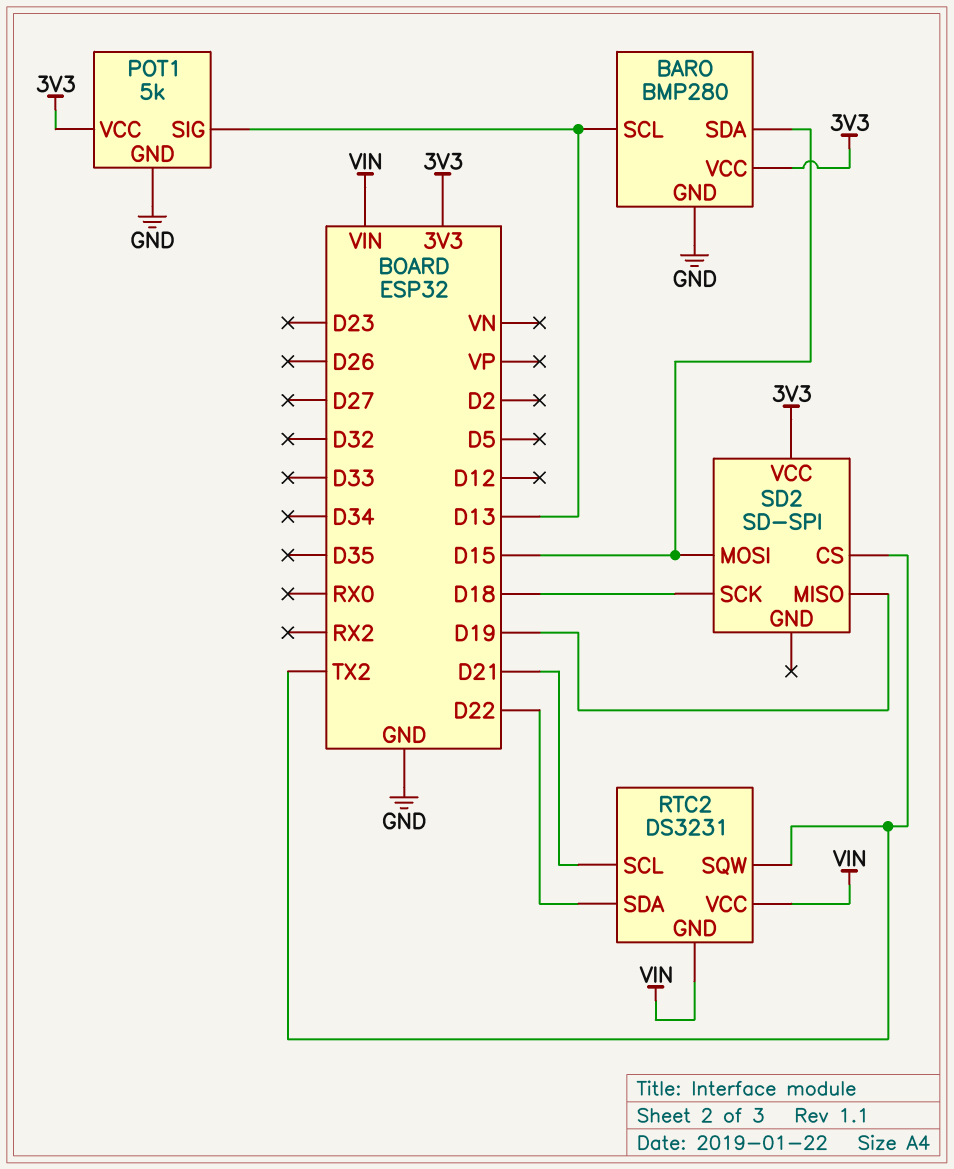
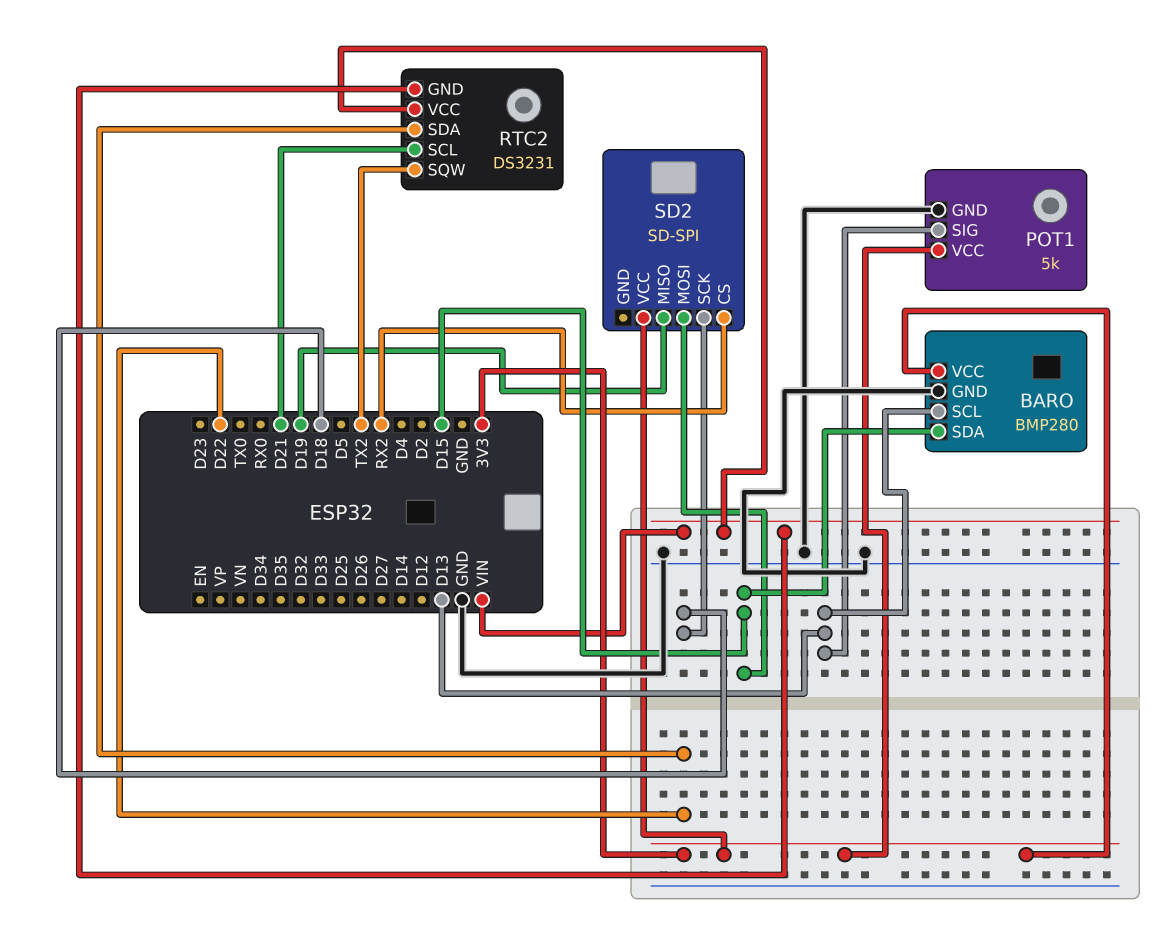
SD2 pin CS: TX2 -> RX2

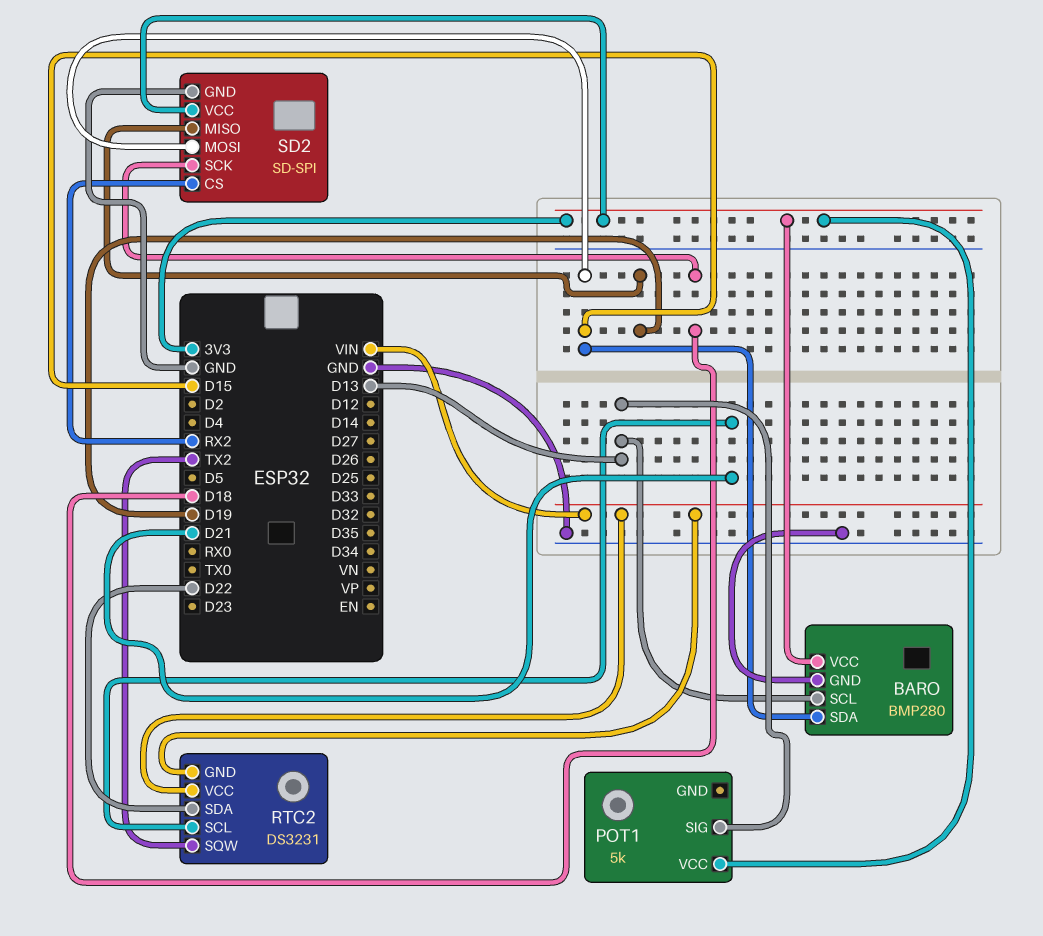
POT1 pin GND: GND -> none
SD2 pin GND: none -> GND

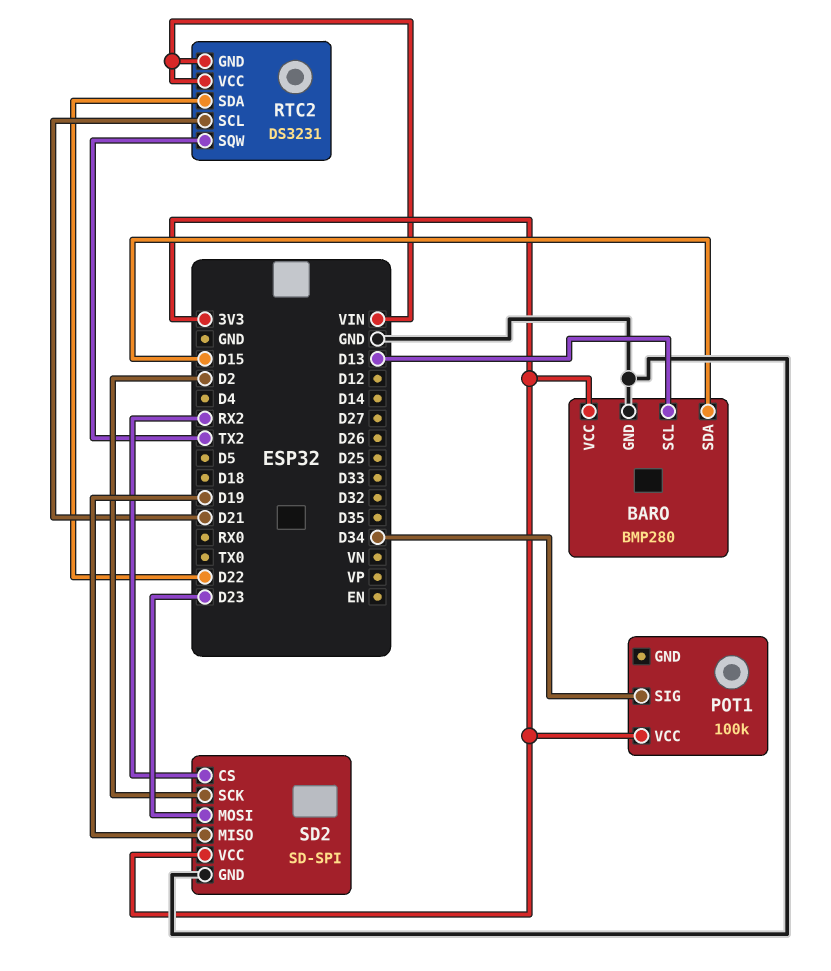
POT1: 5k -> 100k
POT1 pin SIG: D13 -> D34
SD2 pin MOSI: D15 -> D23
SD2 pin SCK: D18 -> D2

